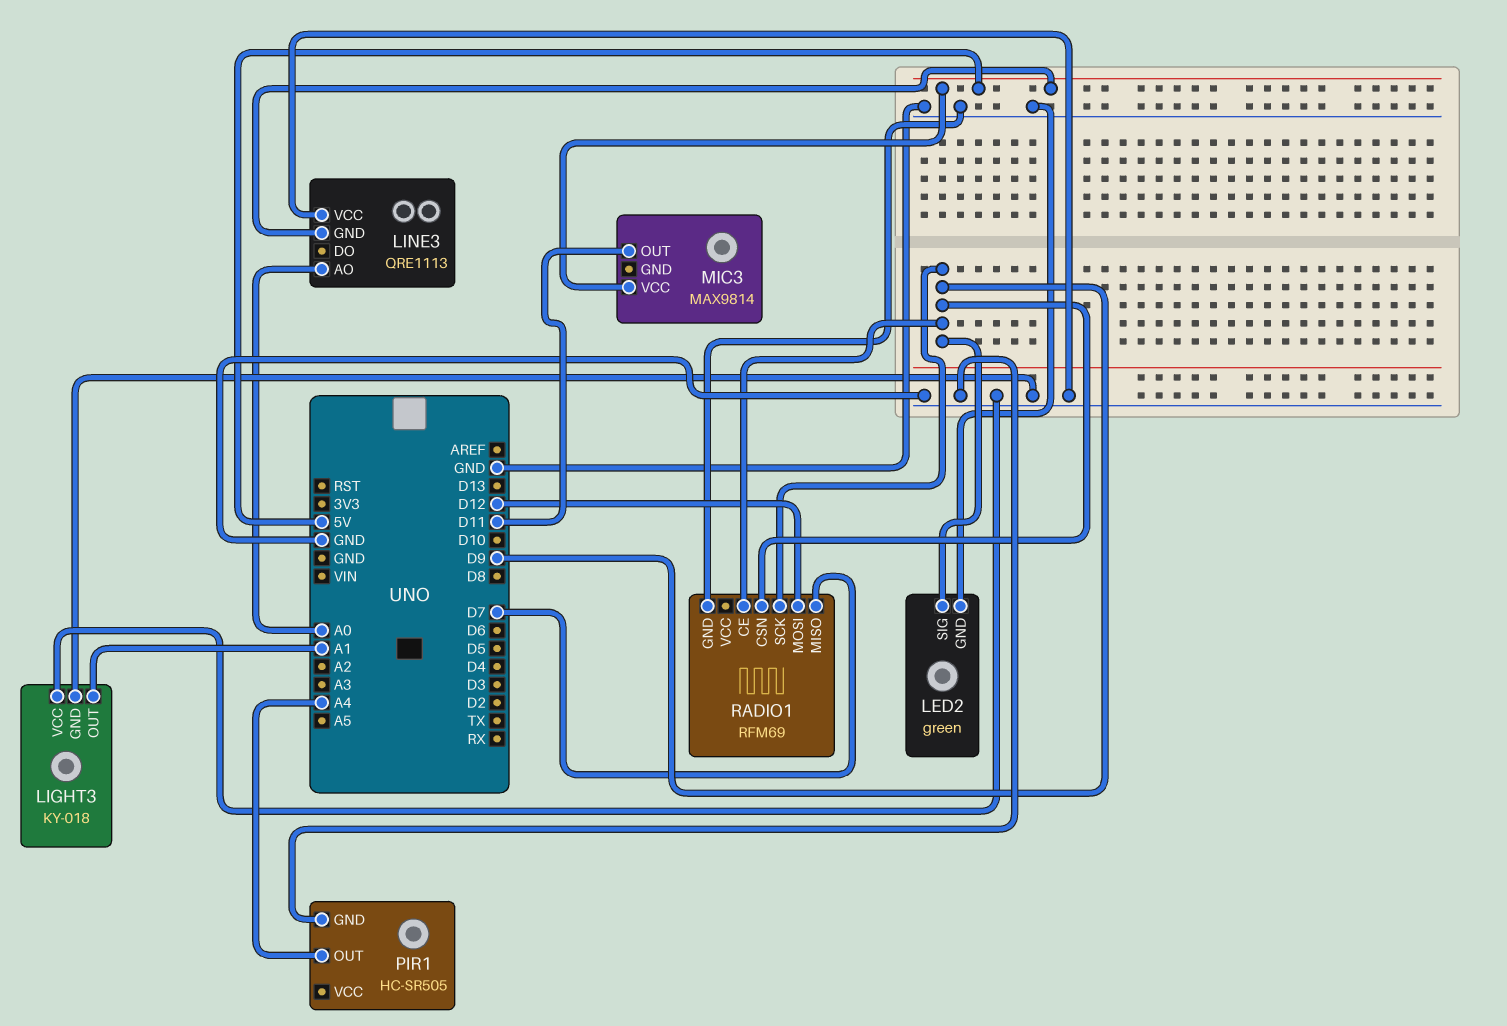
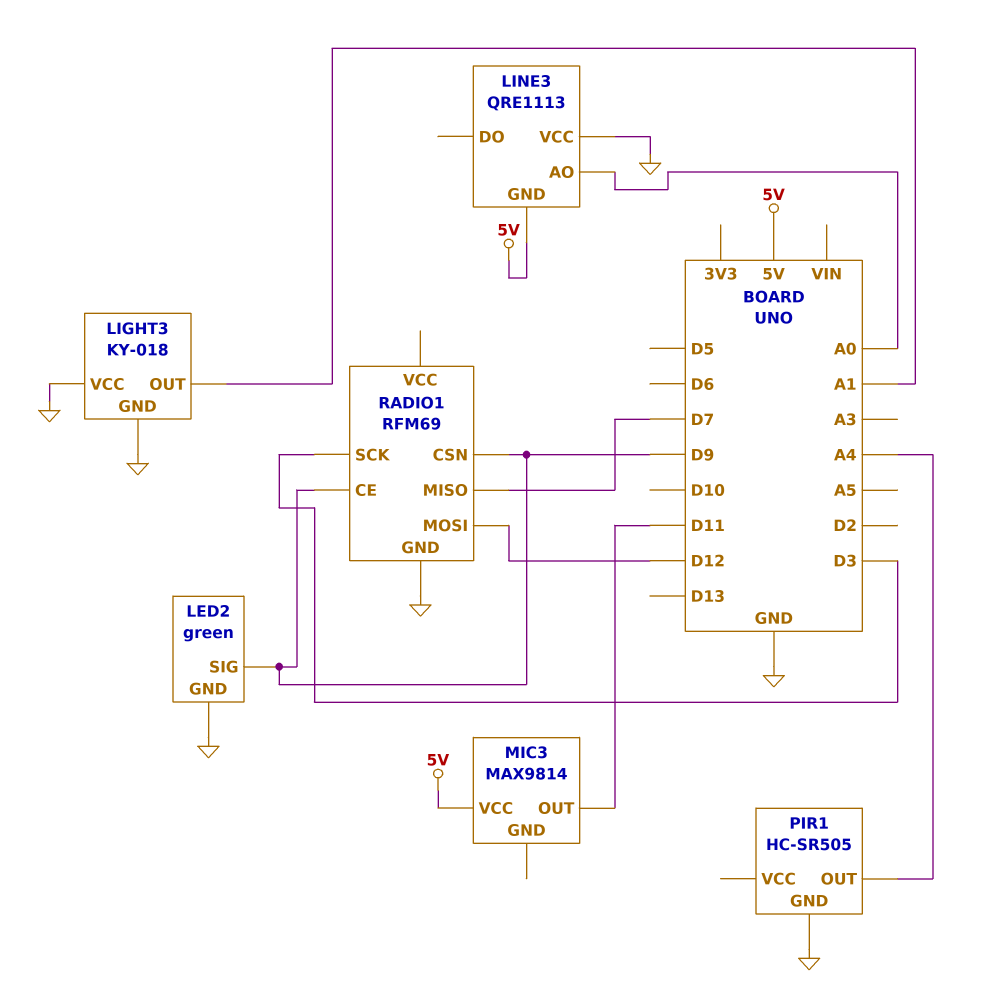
RADIO1 pin SCK: D9 -> D3

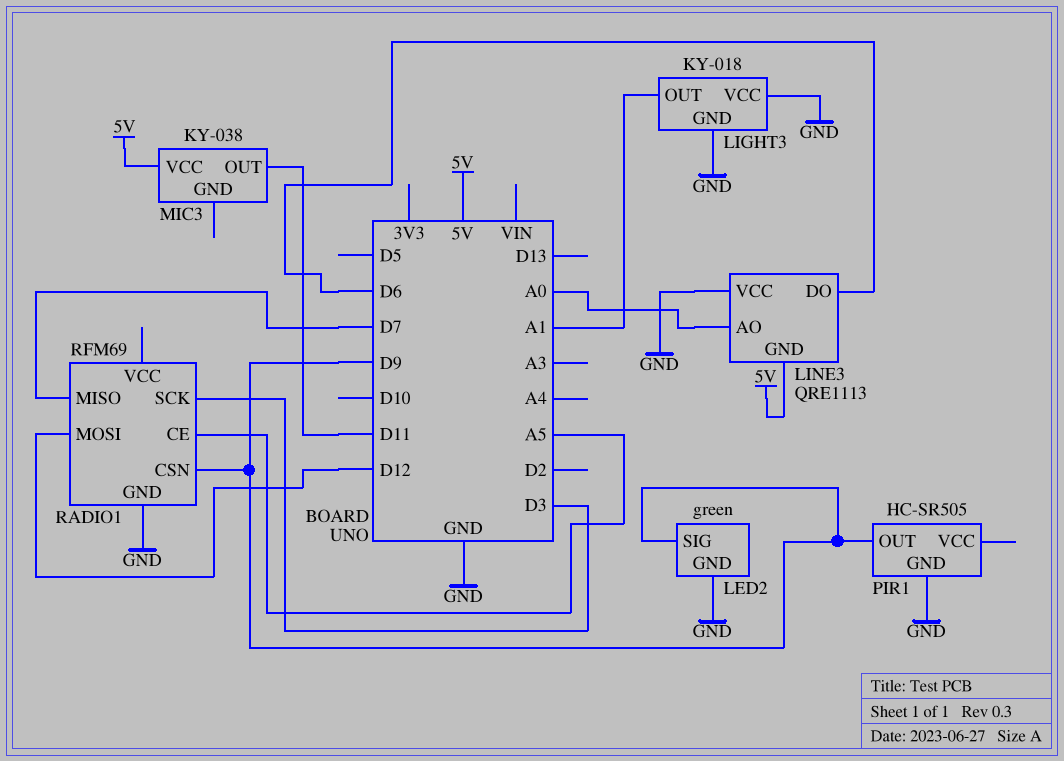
LINE3 pin DO: none -> D6
MIC3: MAX9814 -> KY-038
PIR1 pin OUT: A4 -> D9
RADIO1 pin CE: D9 -> A5

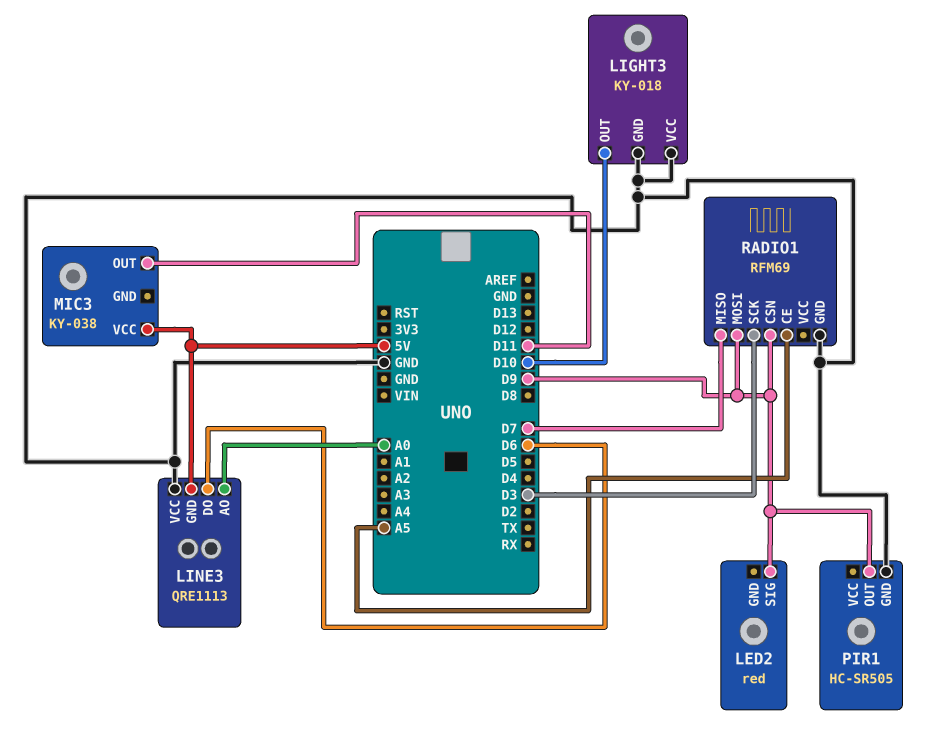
LED2: green -> red
LED2 pin GND: GND -> none
LIGHT3 pin OUT: A1 -> D10
RADIO1 pin MOSI: D12 -> D9

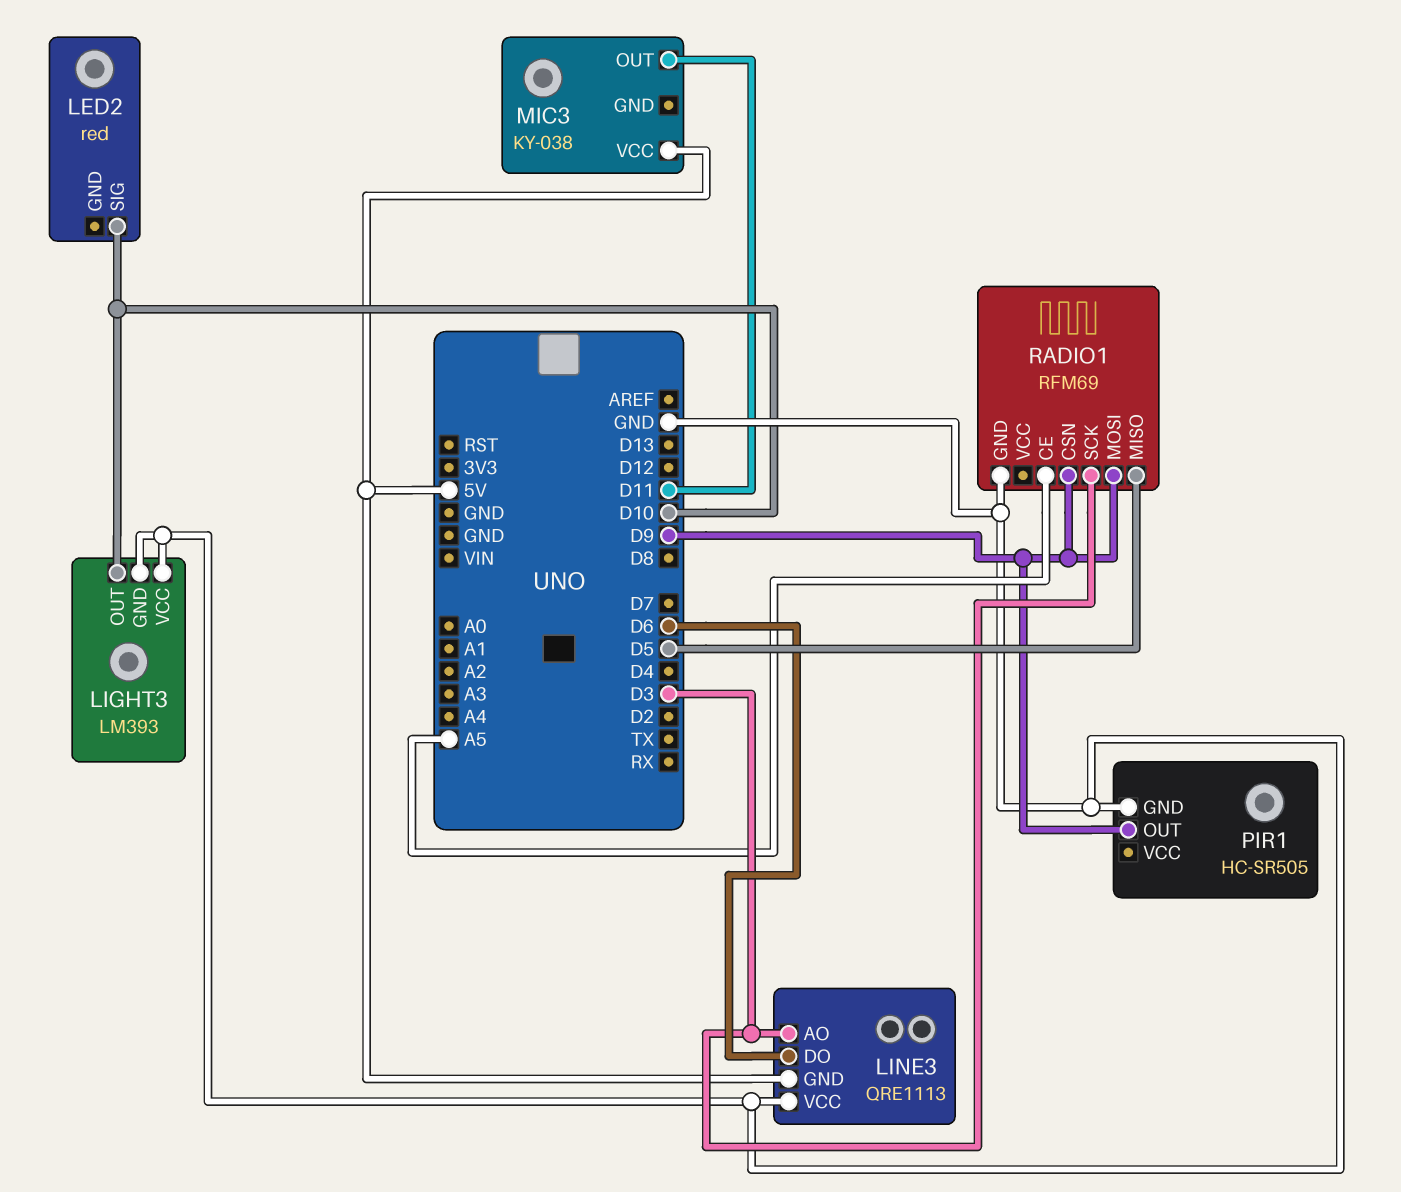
LED2 pin SIG: D9 -> D10
LIGHT3: KY-018 -> LM393
LINE3 pin AO: A0 -> D3
RADIO1 pin MISO: D7 -> D5

